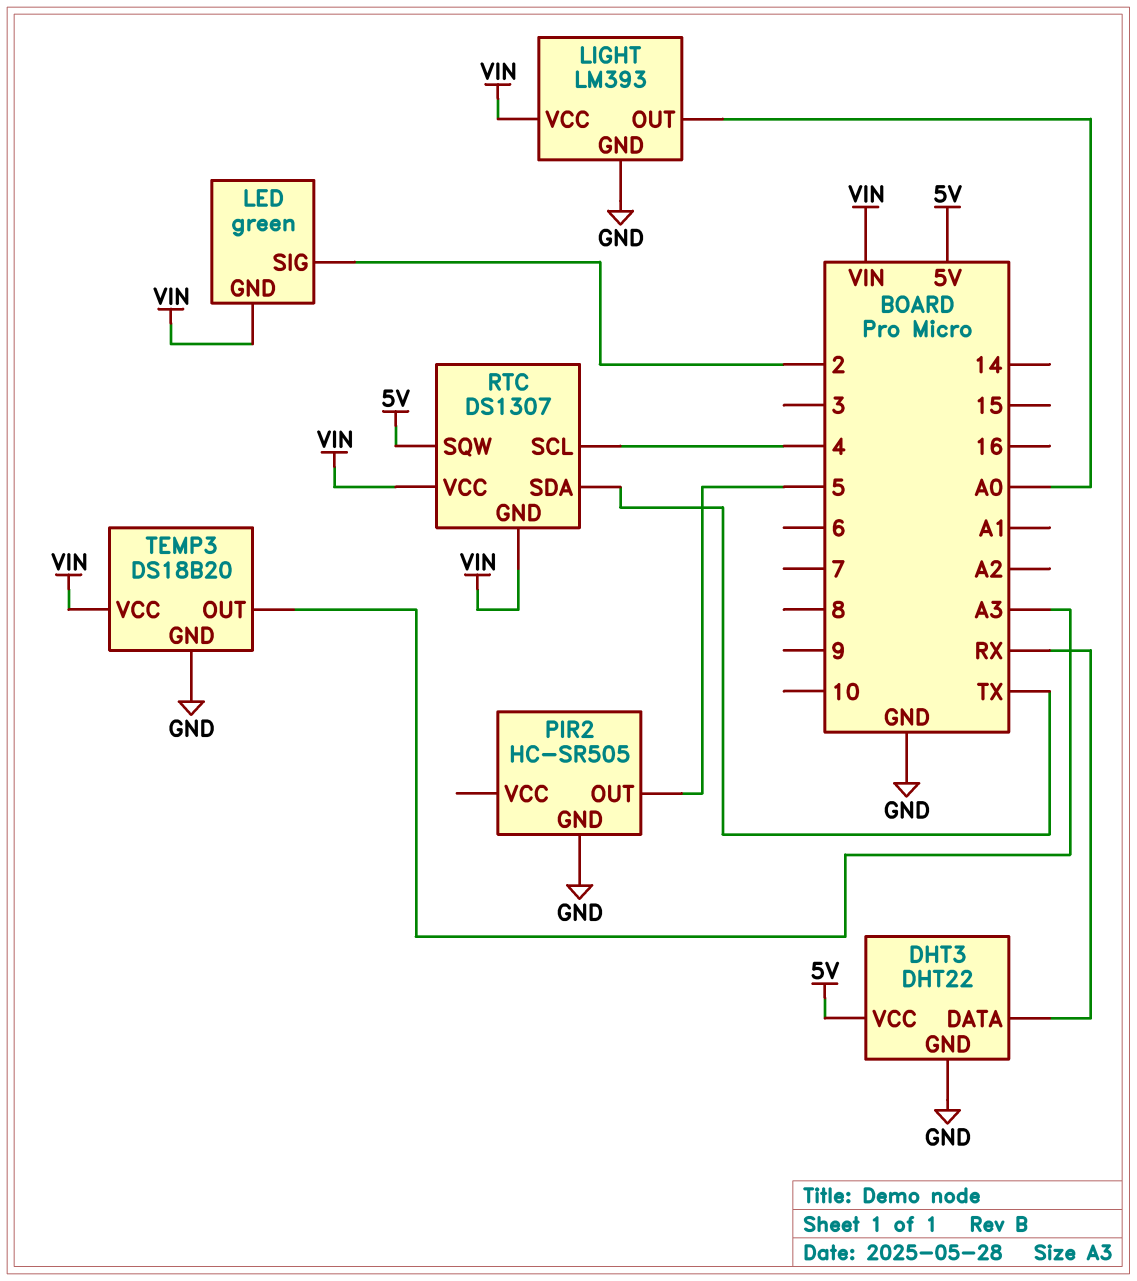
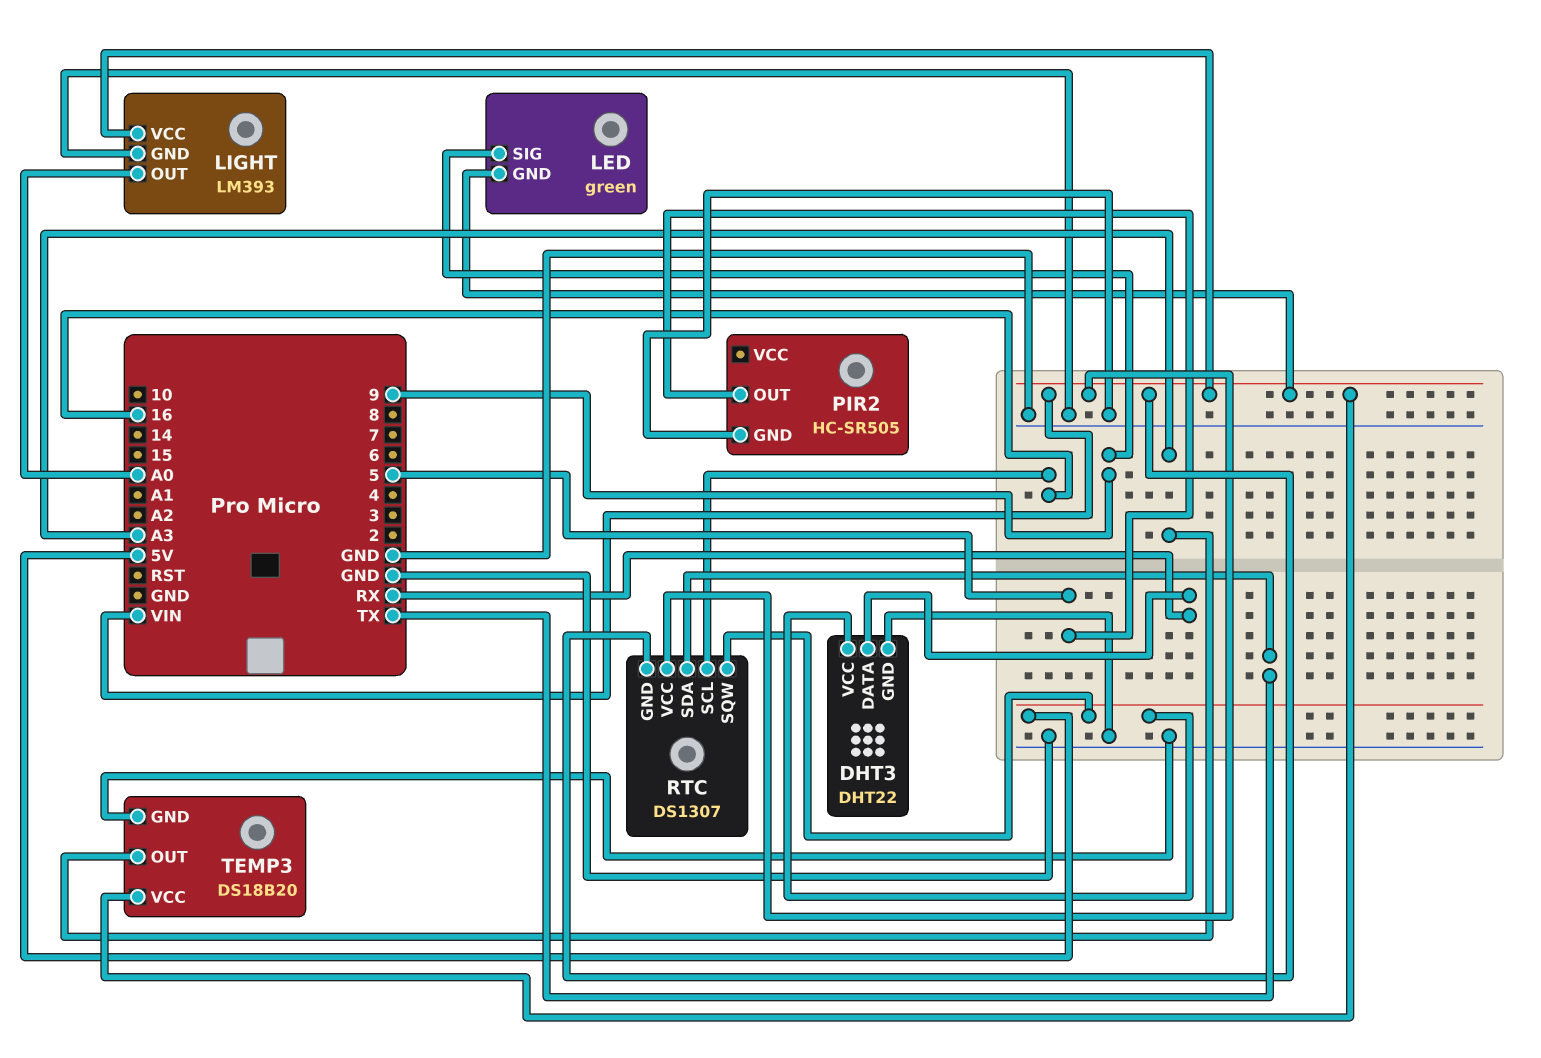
LED pin SIG: 2 -> 9
RTC pin SCL: 4 -> 16

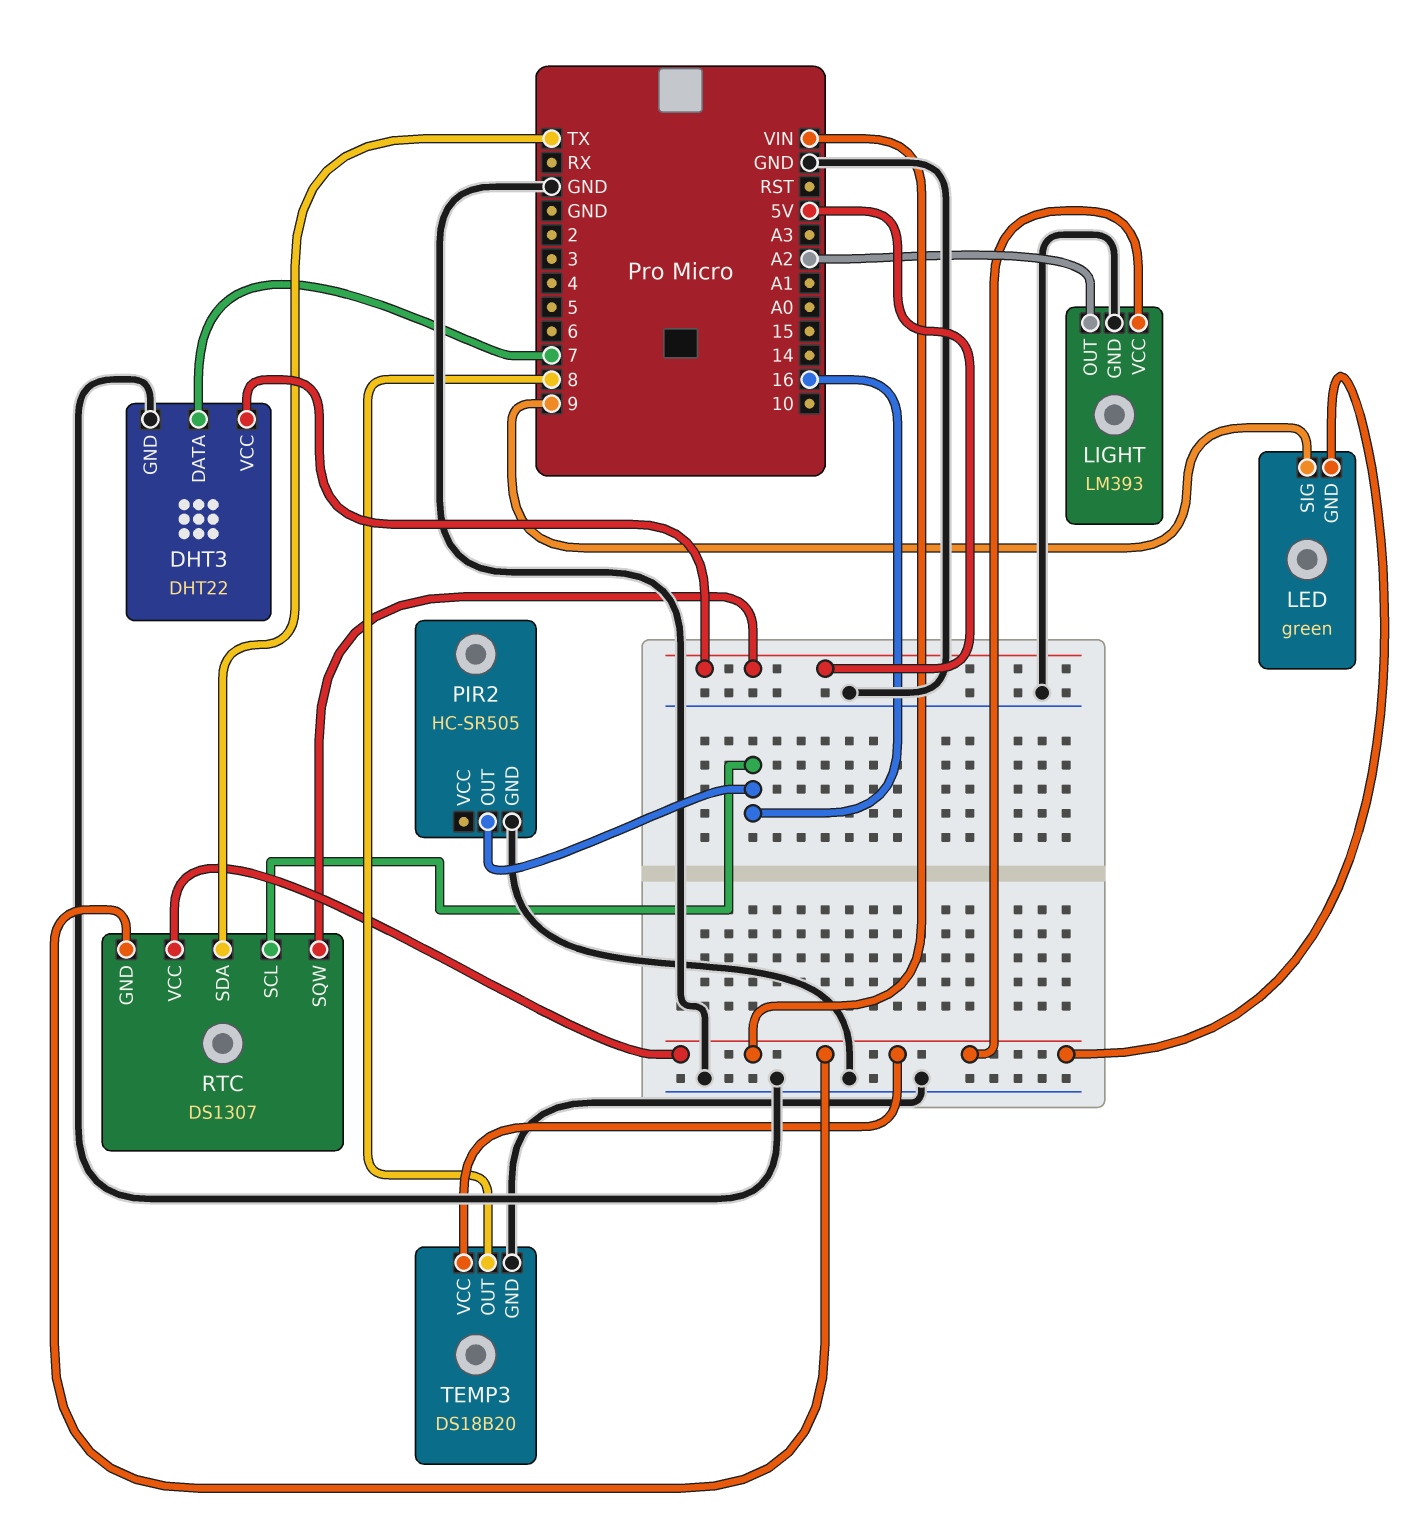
DHT3 pin DATA: RX -> 7
LIGHT pin OUT: A0 -> A2
PIR2 pin OUT: 5 -> 16
TEMP3 pin OUT: A3 -> 8

